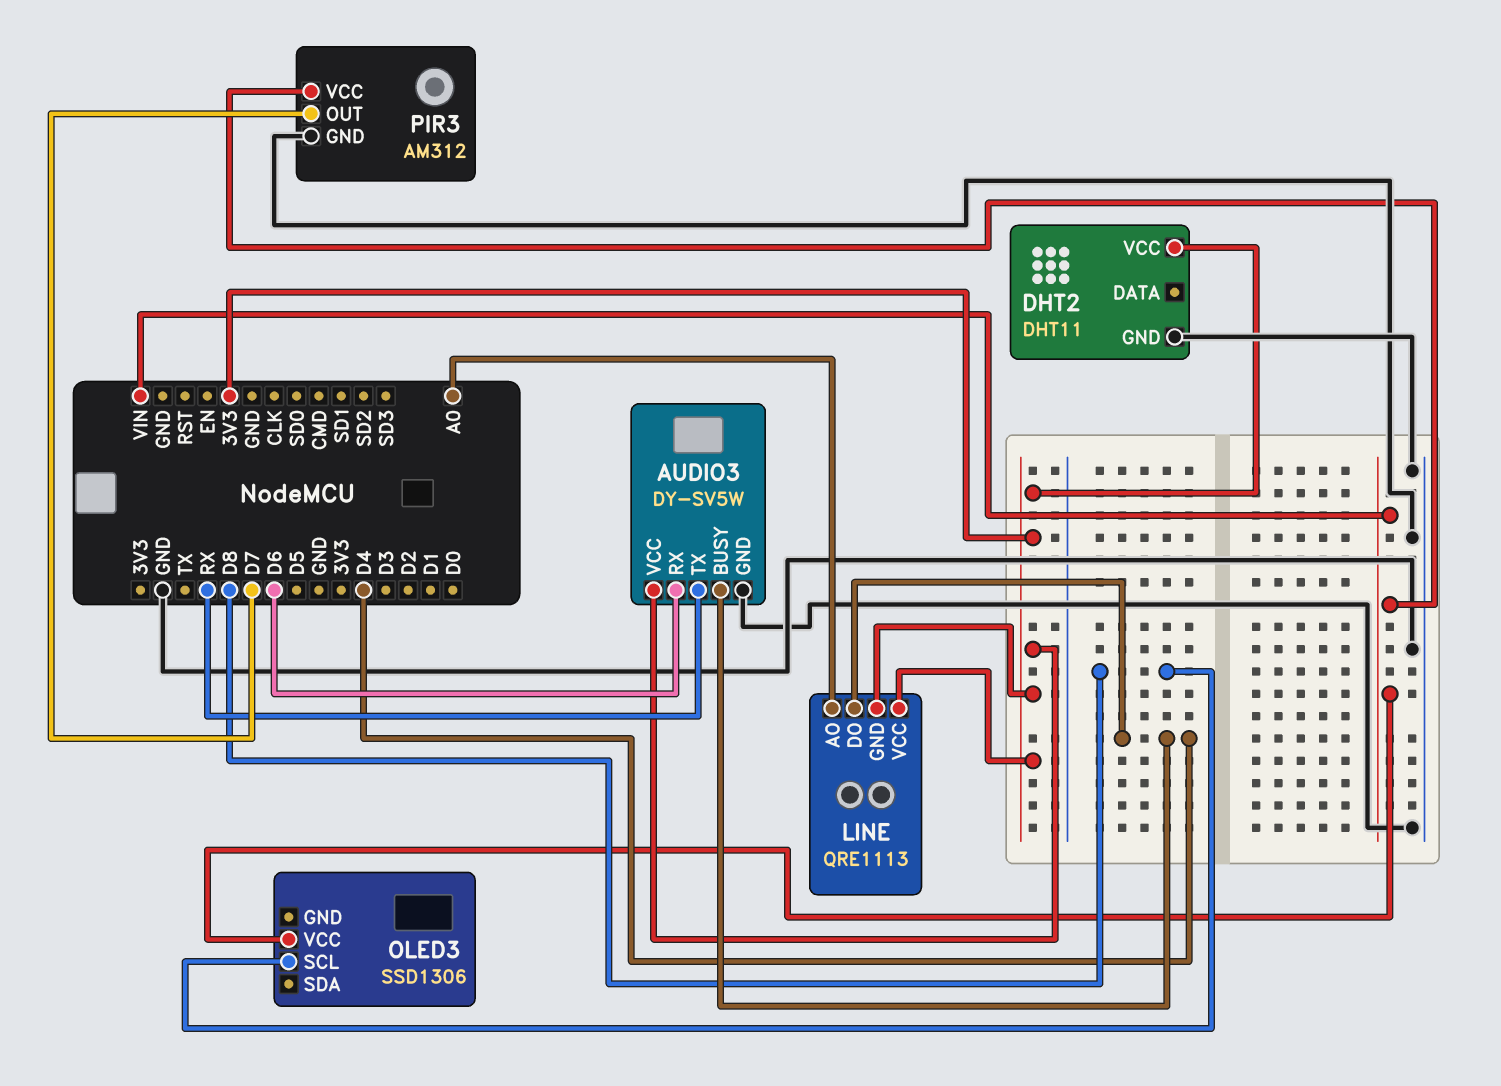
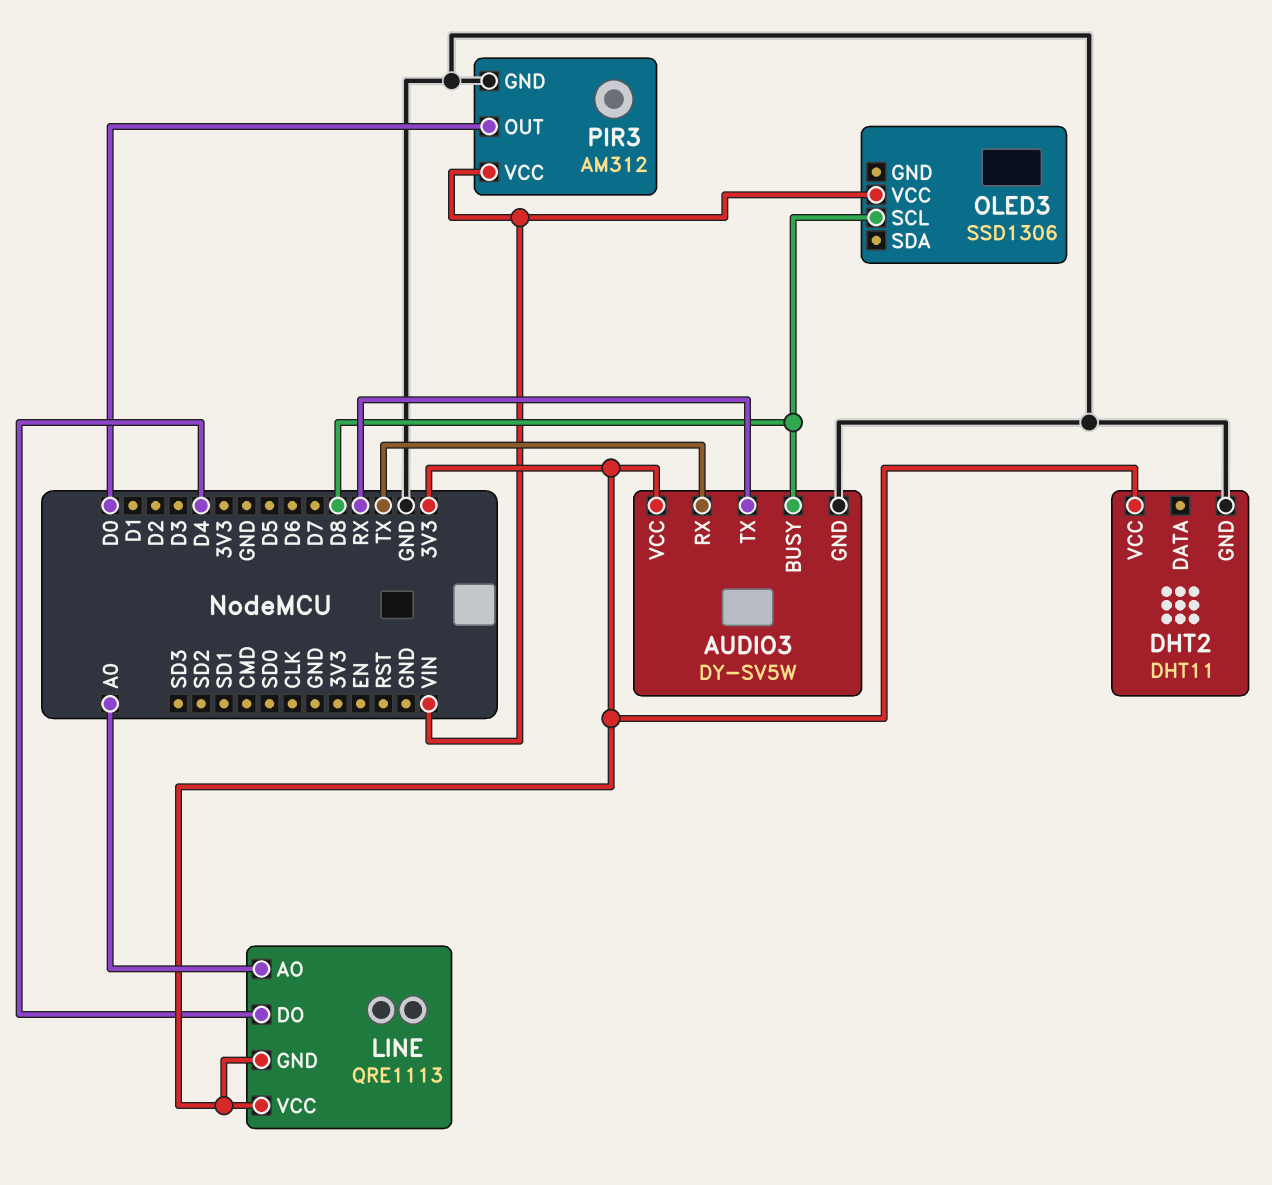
AUDIO3 pin BUSY: D4 -> D8
AUDIO3 pin RX: D6 -> TX
PIR3 pin OUT: D7 -> D0

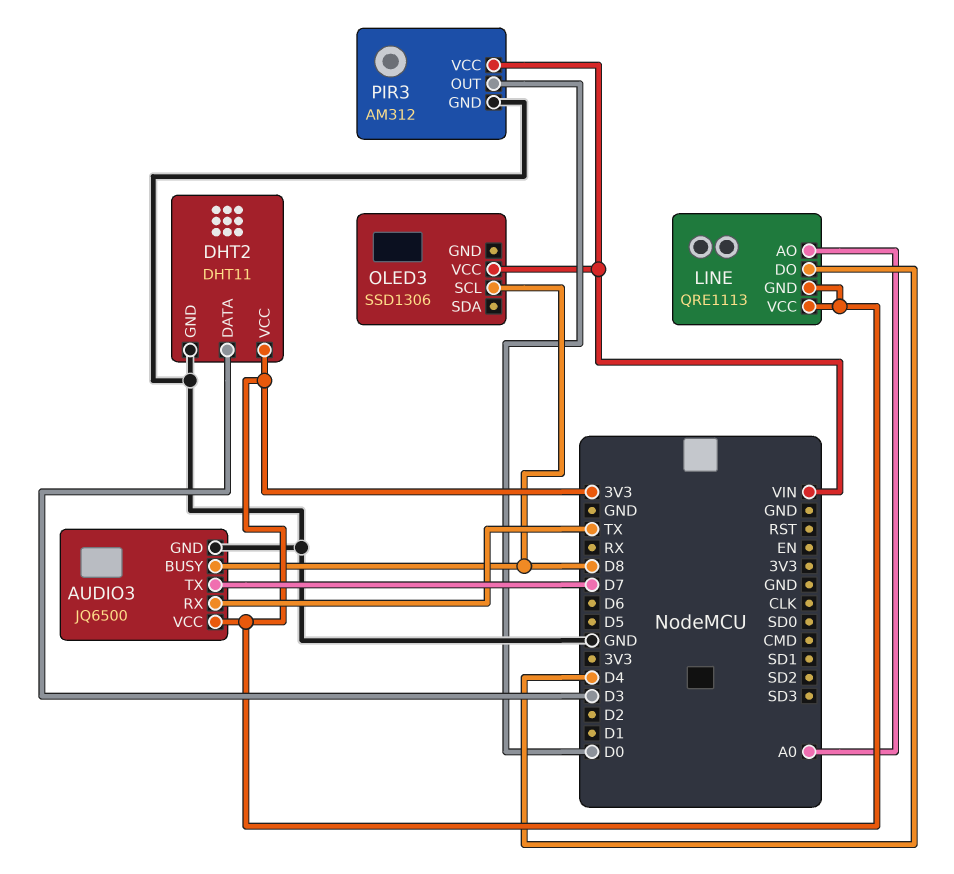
AUDIO3: DY-SV5W -> JQ6500
AUDIO3 pin TX: RX -> D7
DHT2 pin DATA: none -> D3

